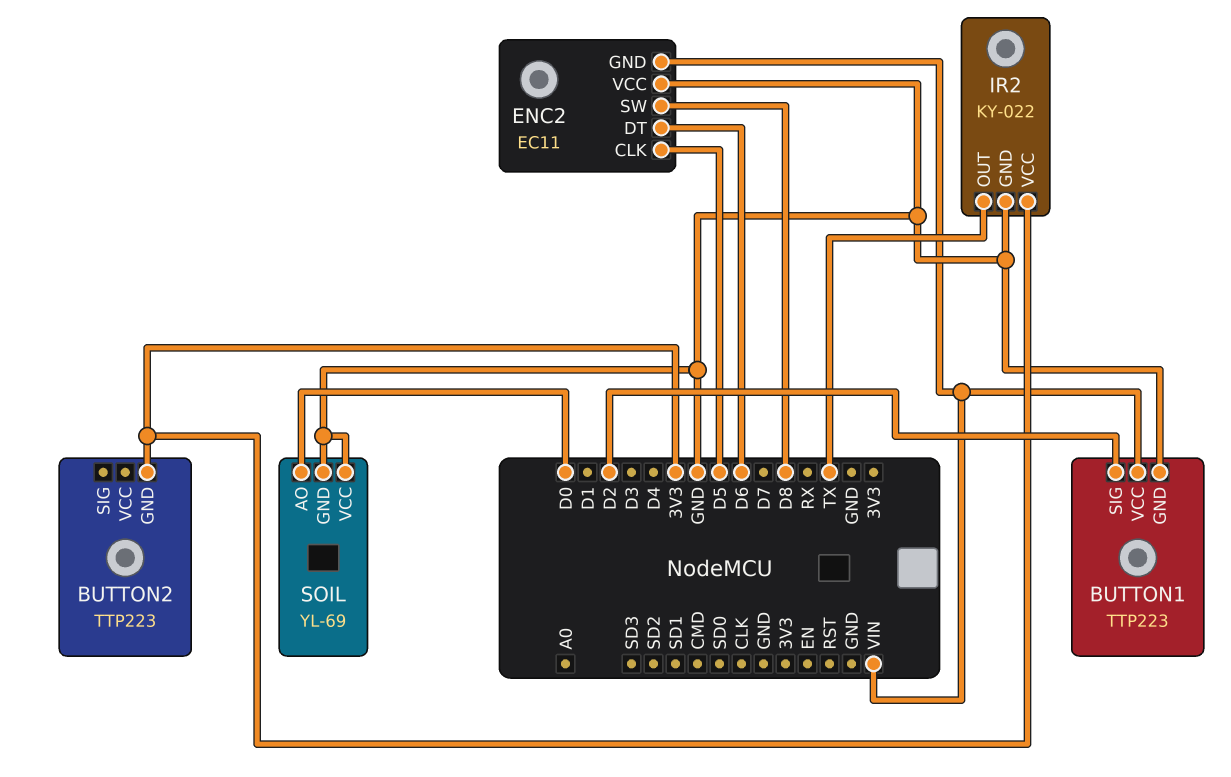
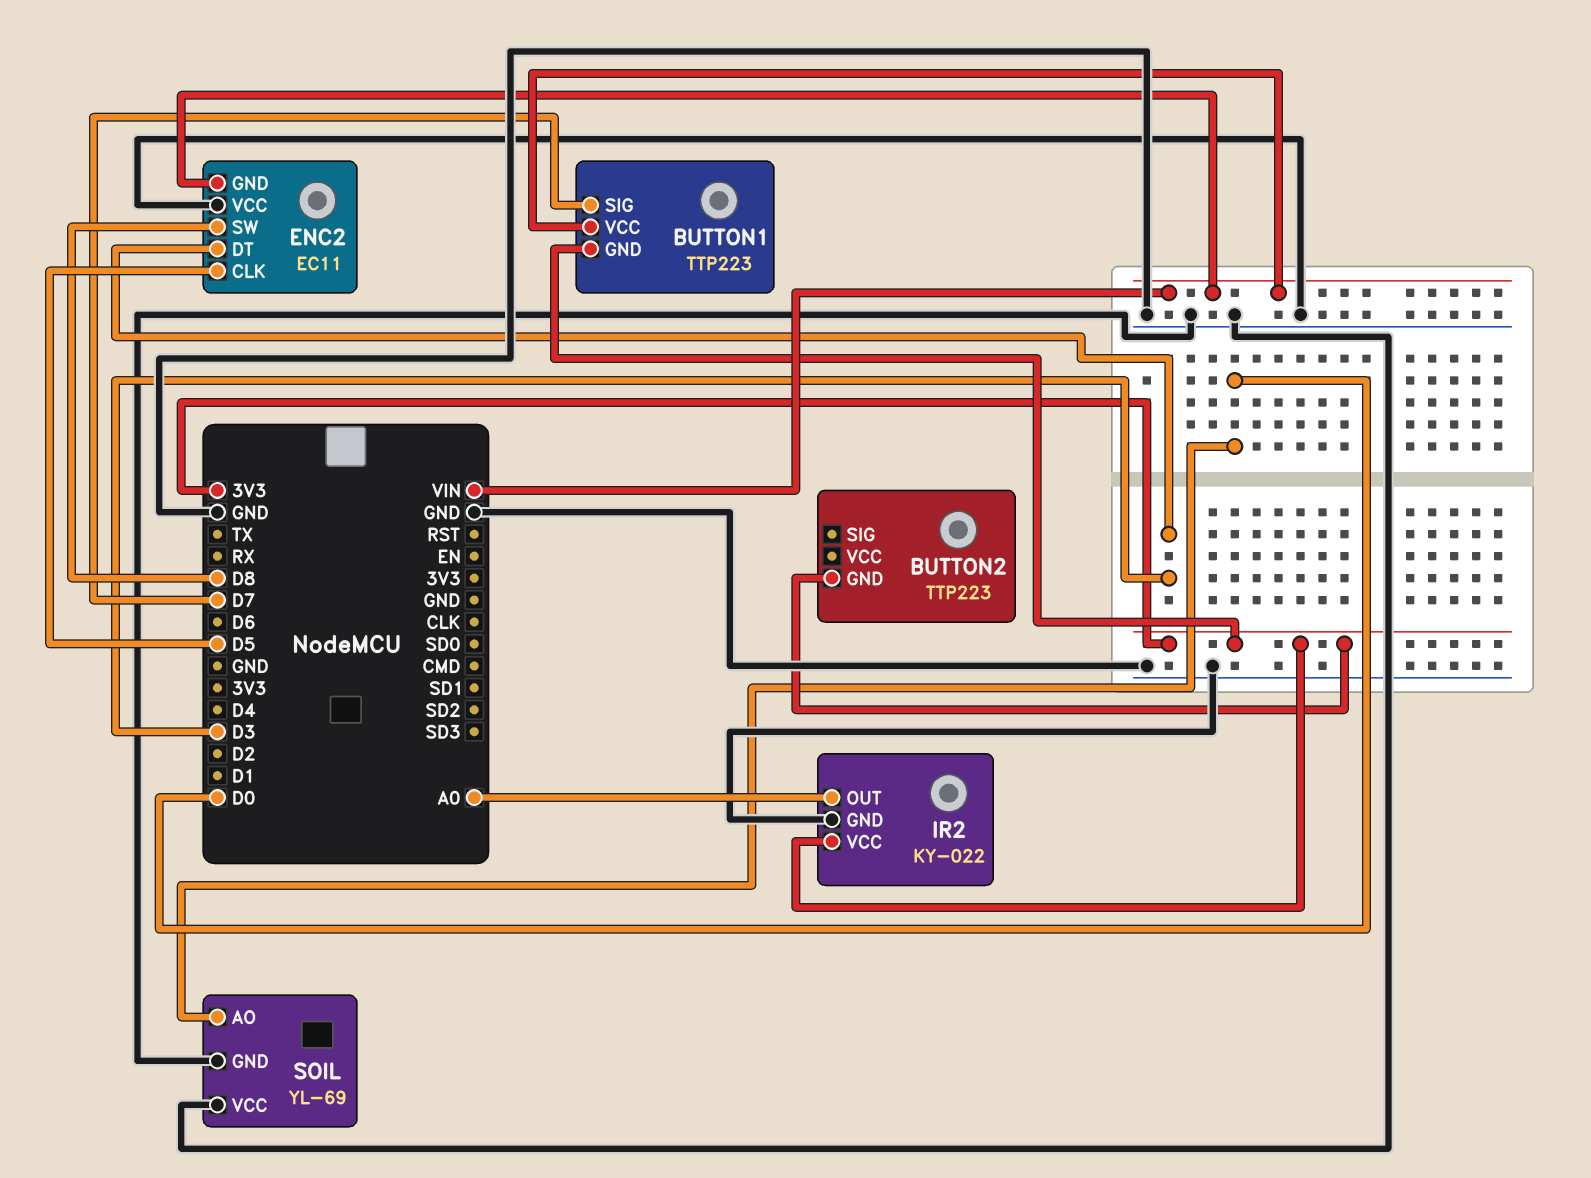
BUTTON1 pin GND: GND -> 3V3
BUTTON1 pin SIG: D2 -> D7
ENC2 pin DT: D6 -> D3
IR2 pin OUT: TX -> A0

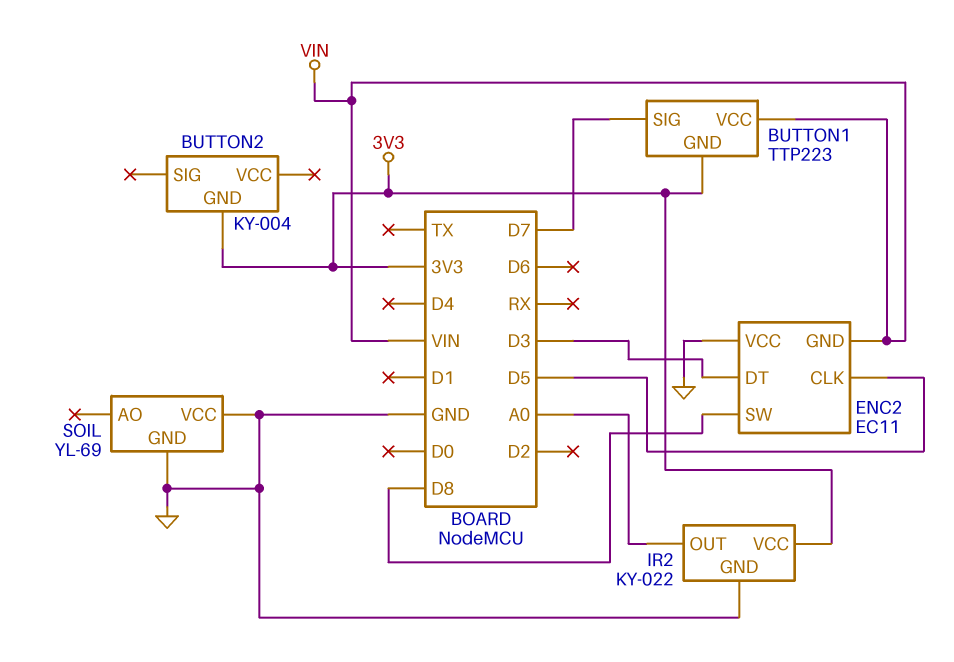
BUTTON2: TTP223 -> KY-004
SOIL pin AO: D0 -> none

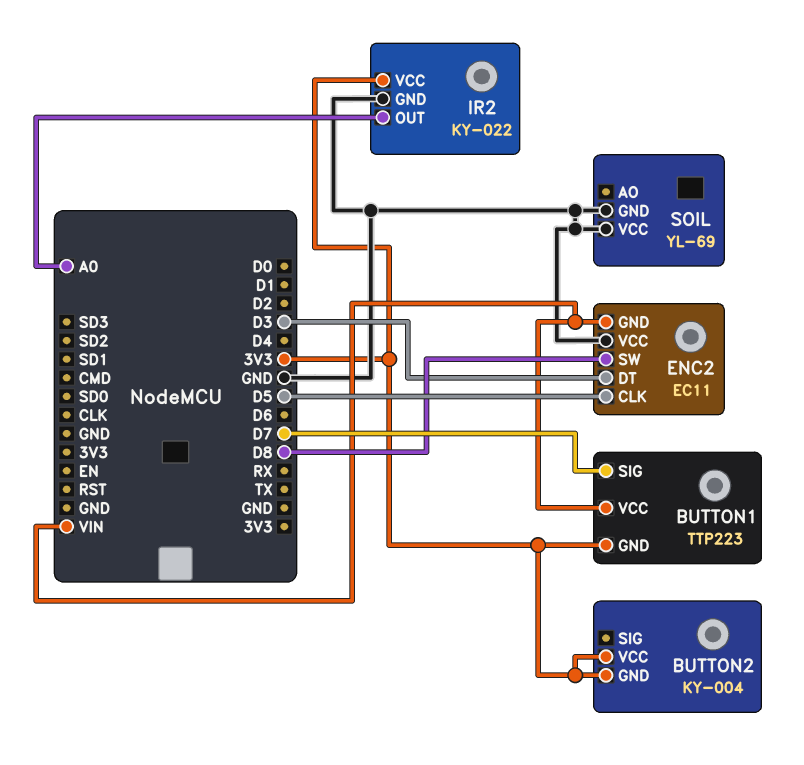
BUTTON2 pin VCC: none -> 3V3

